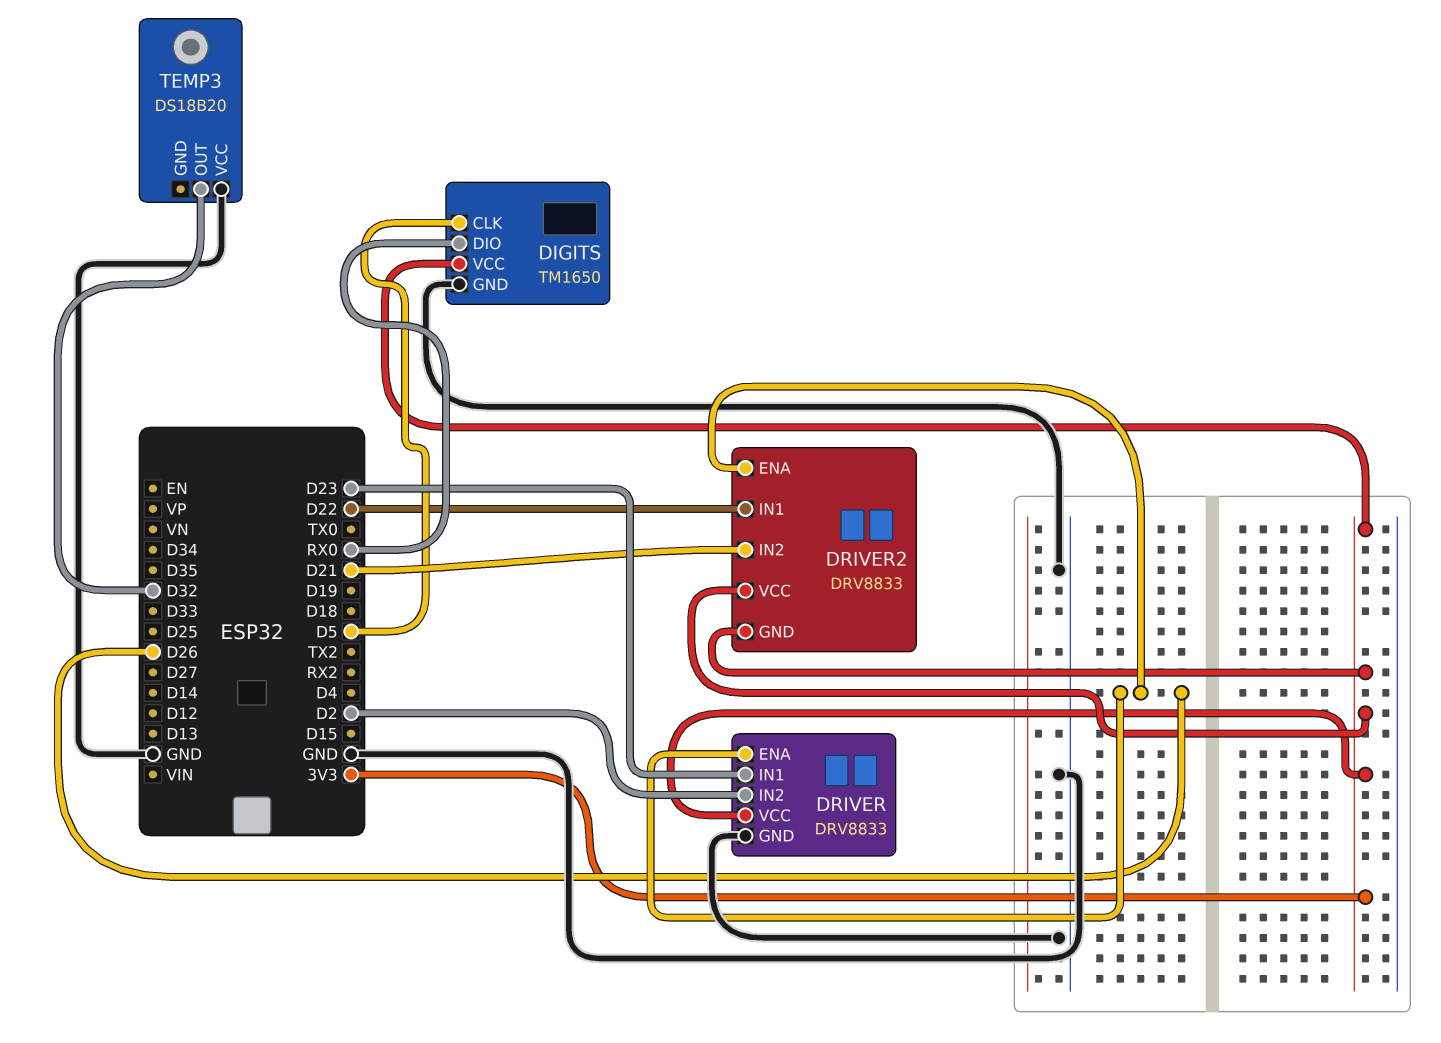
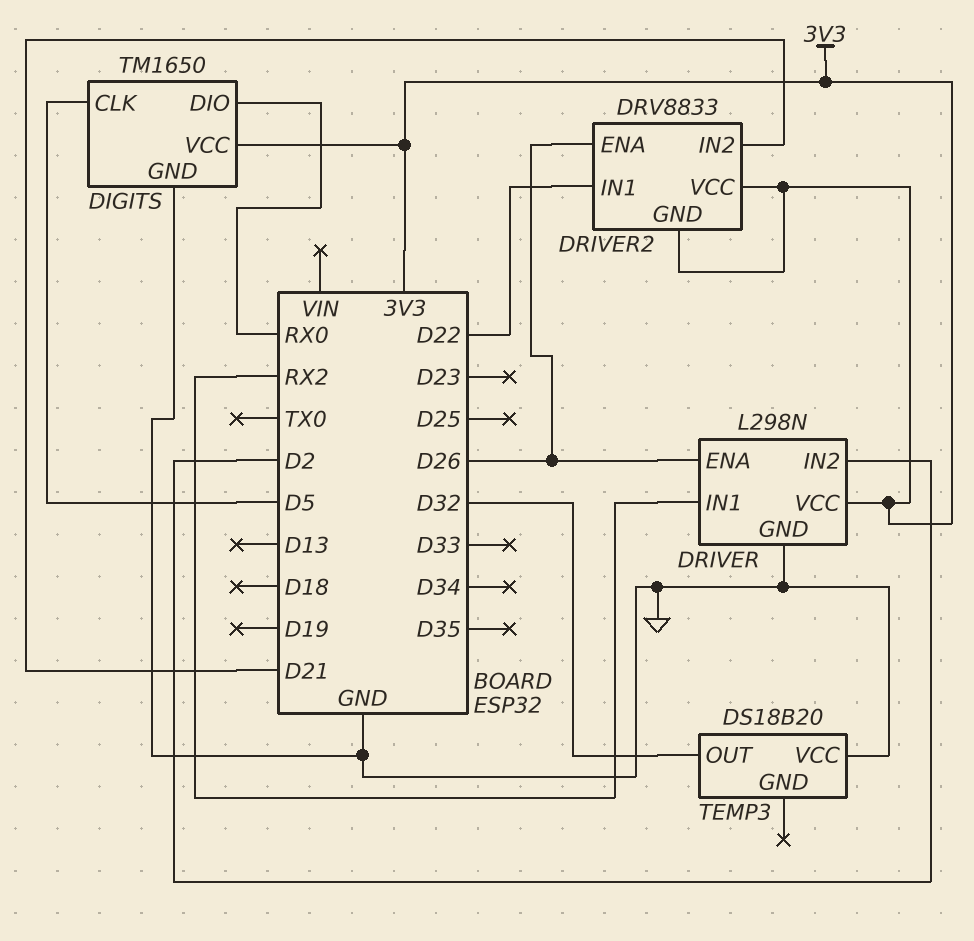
DRIVER: DRV8833 -> L298N
DRIVER pin IN1: D23 -> RX2

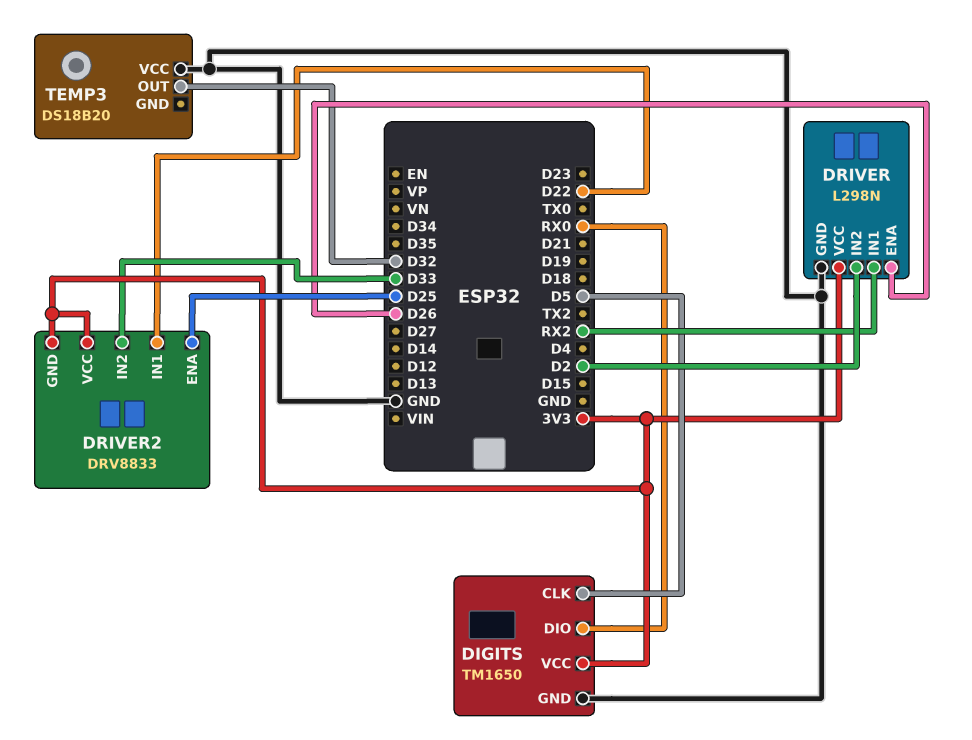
DRIVER2 pin ENA: D26 -> D25
DRIVER2 pin IN2: D21 -> D33

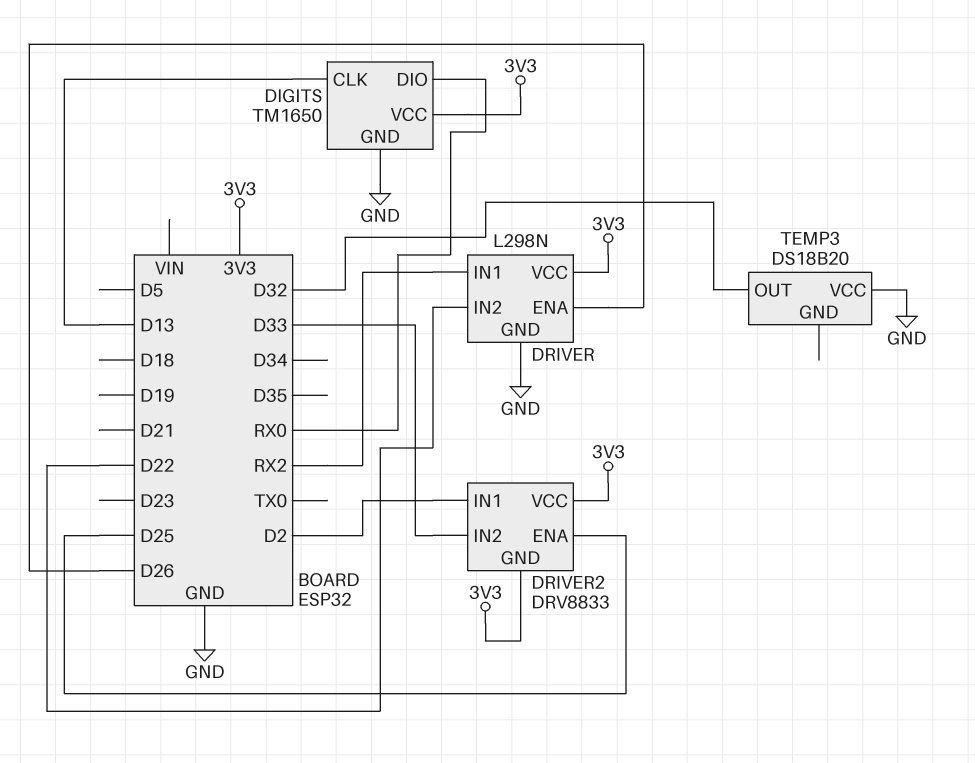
DIGITS pin CLK: D5 -> D13
DRIVER pin IN2: D2 -> D22
DRIVER2 pin IN1: D22 -> D2

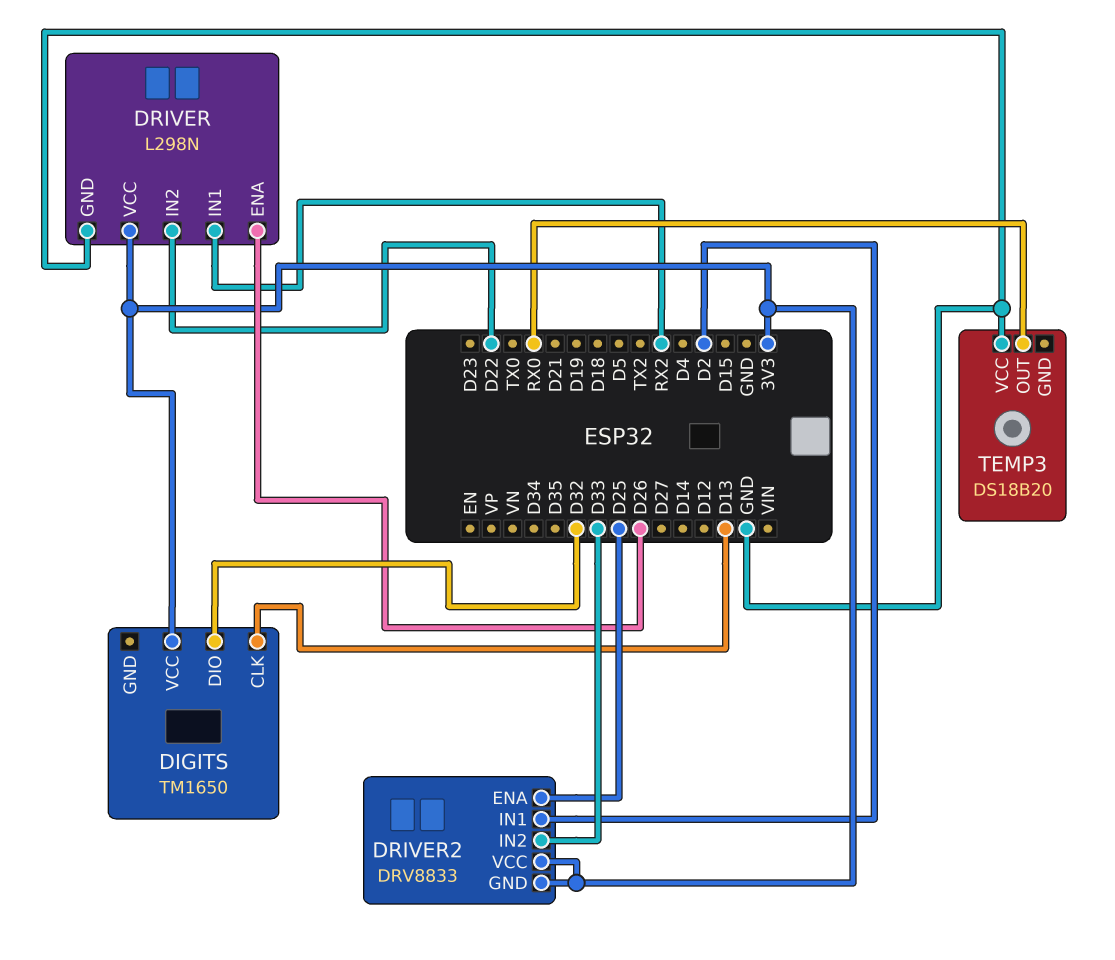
DIGITS pin DIO: RX0 -> D32
DIGITS pin GND: GND -> none
TEMP3 pin OUT: D32 -> RX0

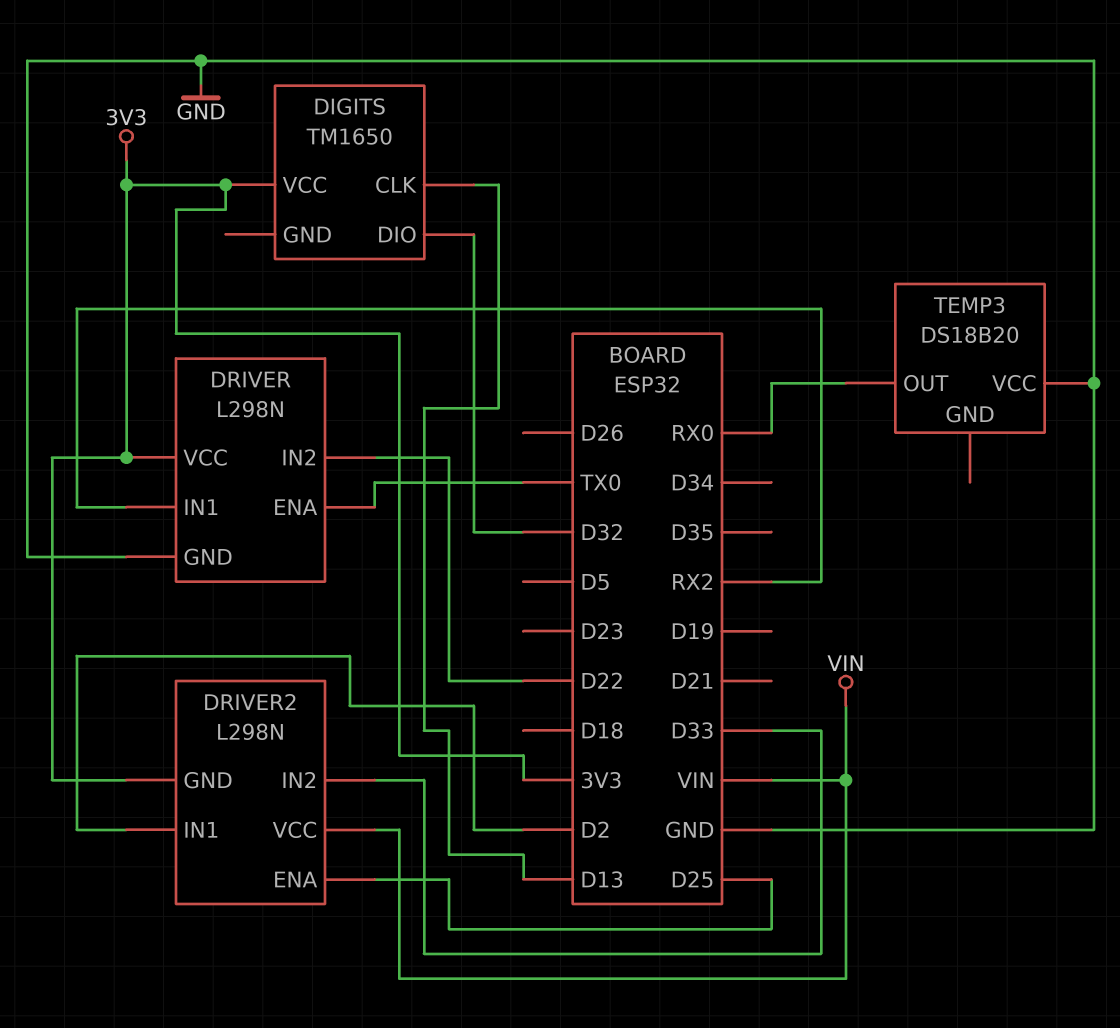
DRIVER pin ENA: D26 -> TX0
DRIVER2: DRV8833 -> L298N
DRIVER2 pin VCC: 3V3 -> VIN

